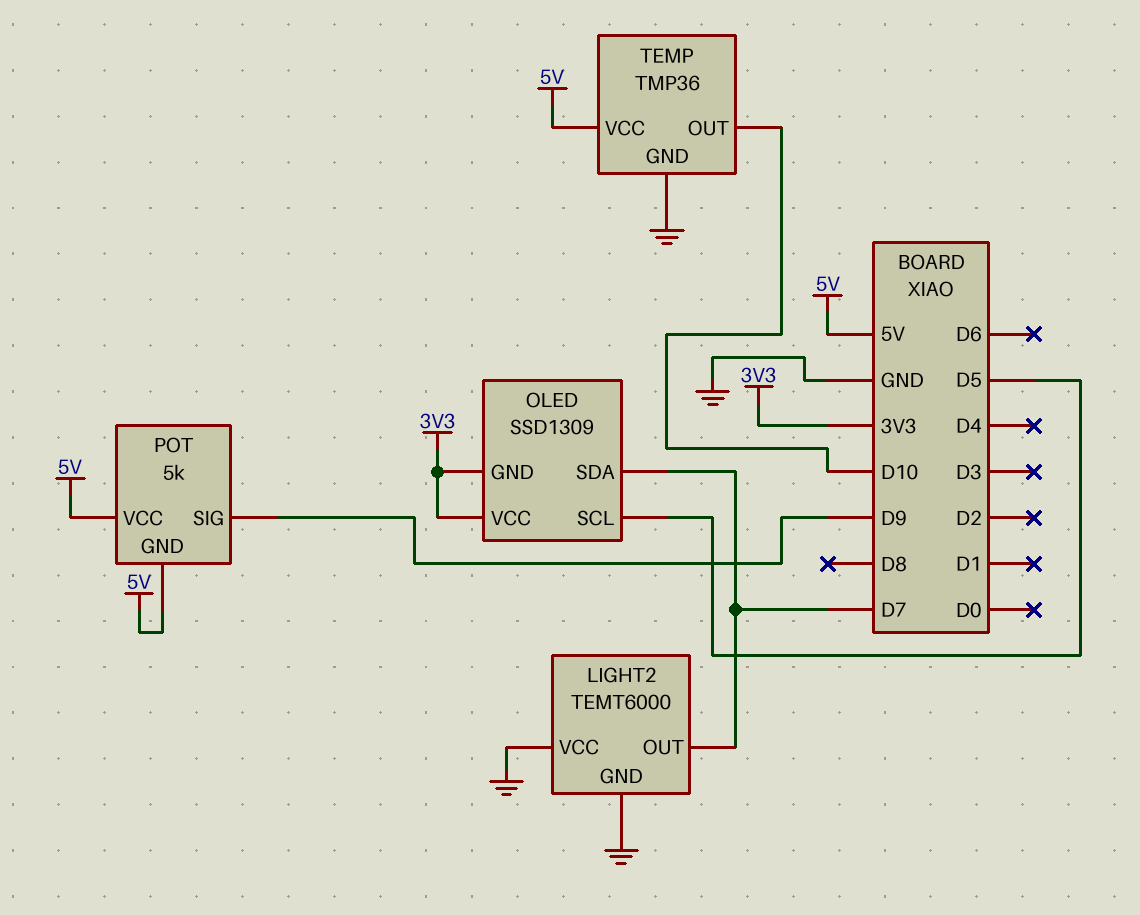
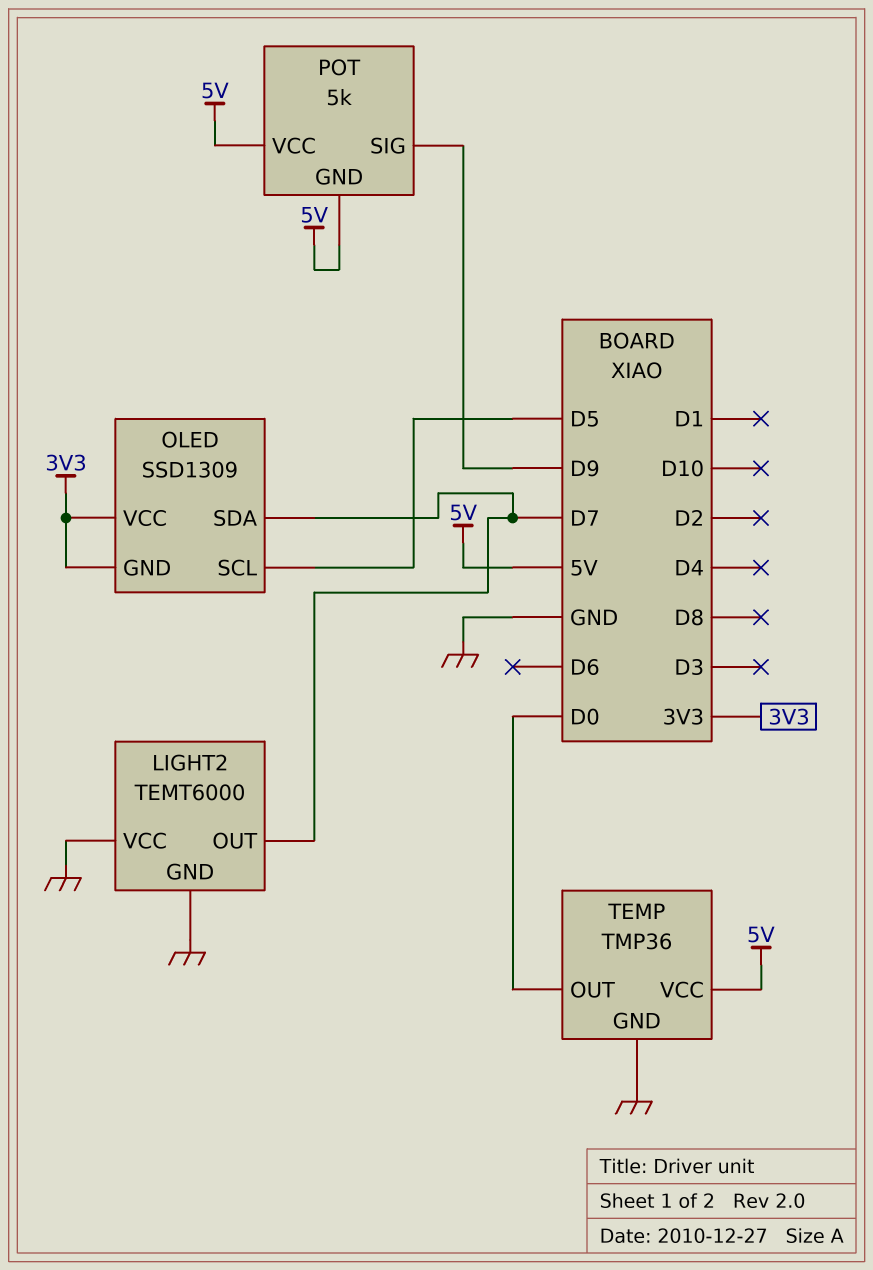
TEMP pin OUT: D10 -> D0

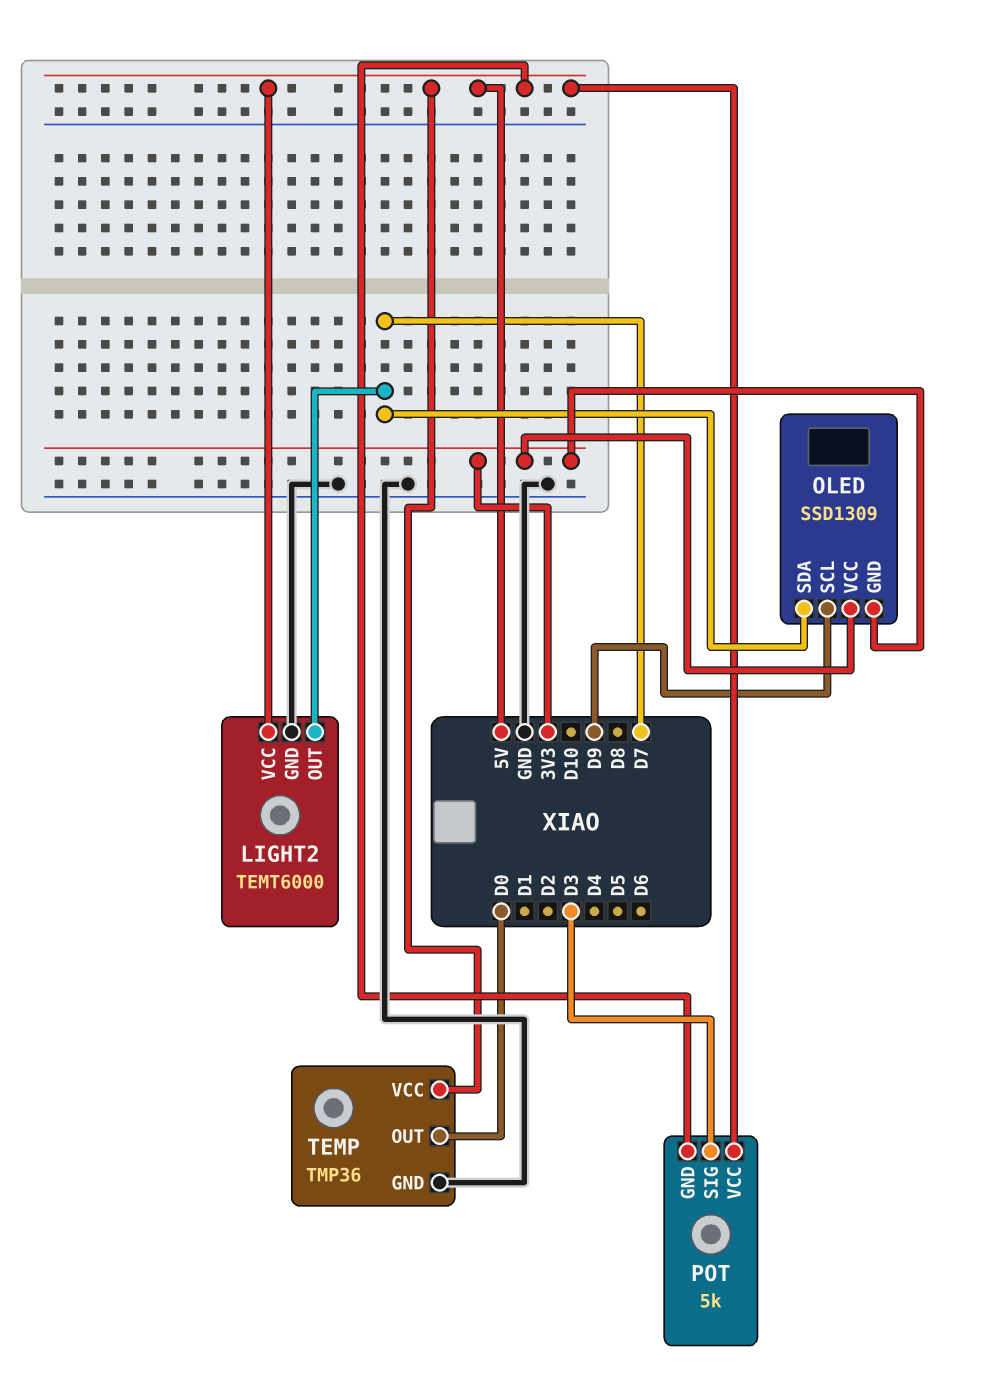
LIGHT2 pin VCC: GND -> 5V
OLED pin SCL: D5 -> D9
POT pin SIG: D9 -> D3

